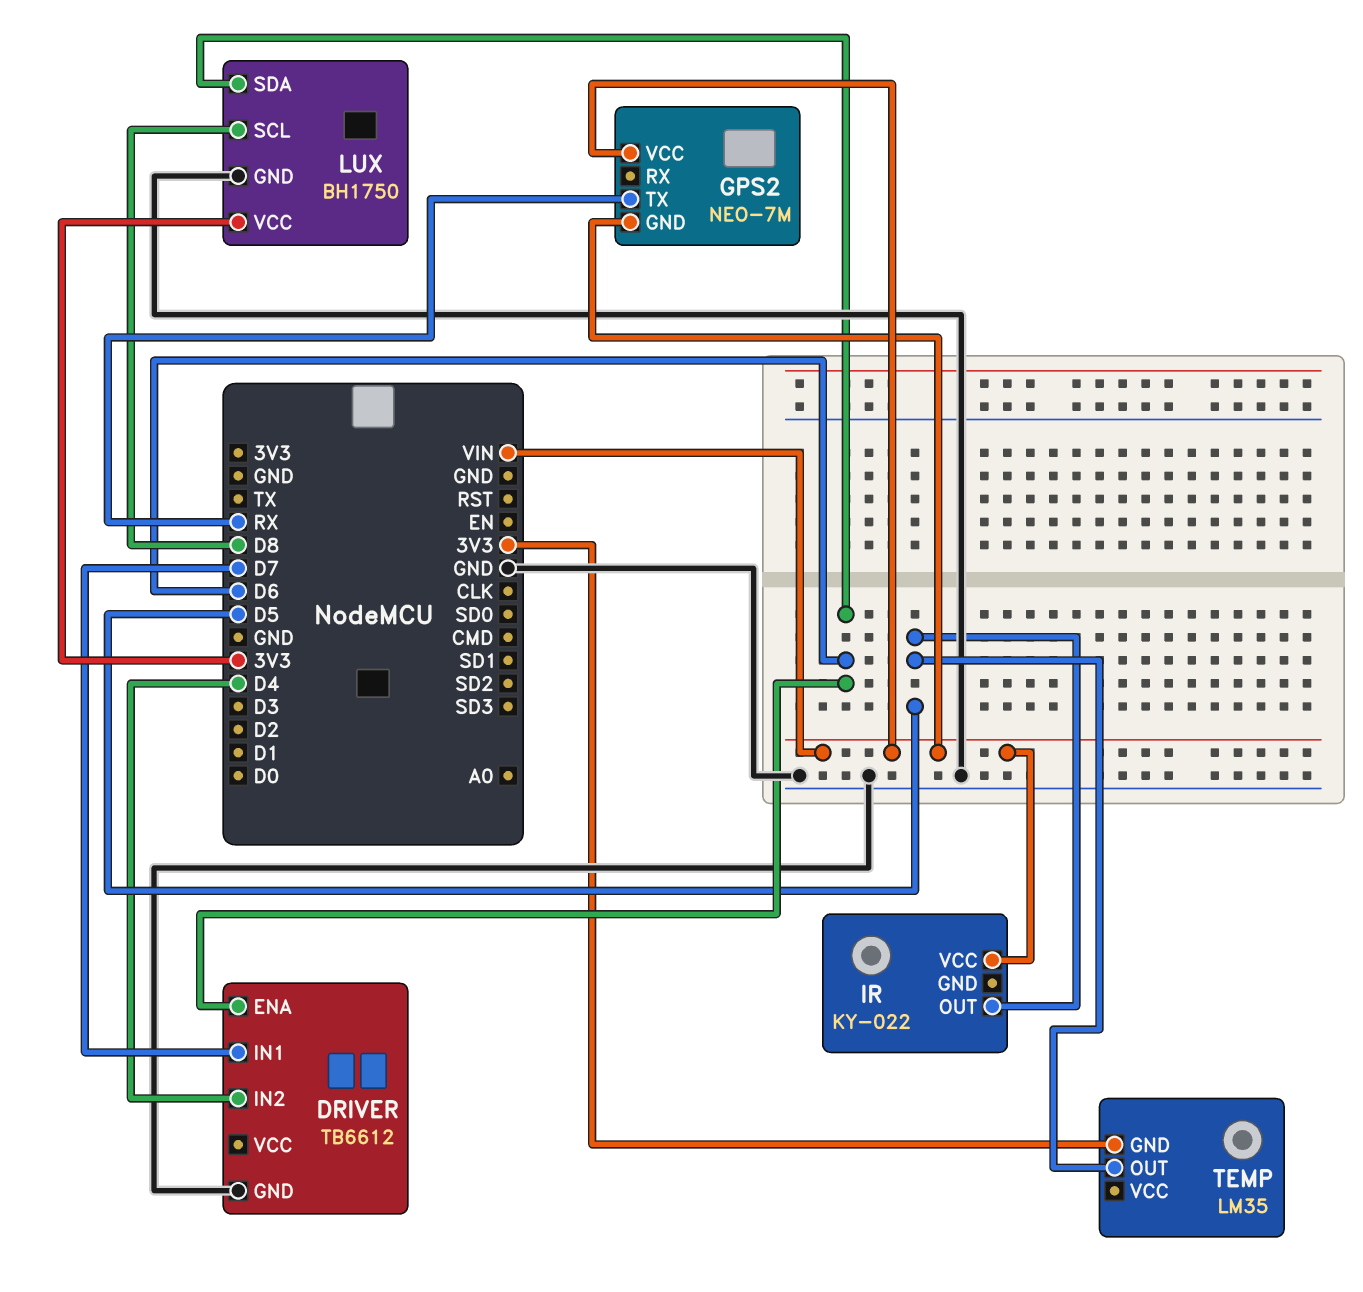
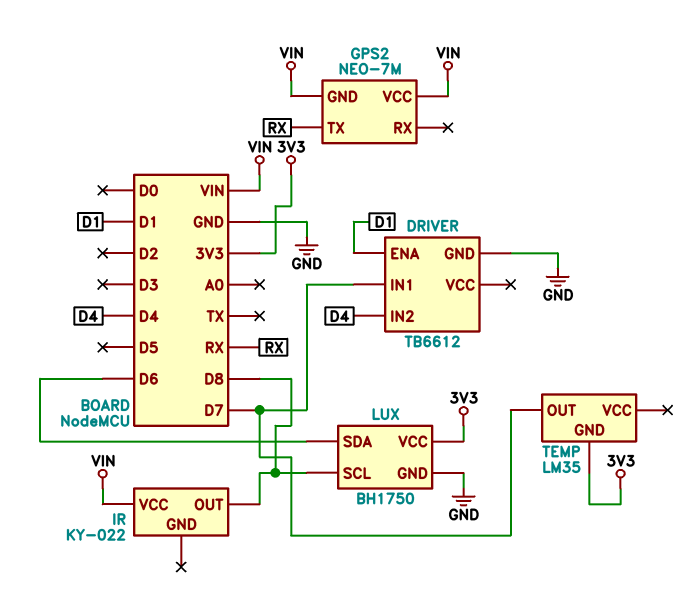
DRIVER pin ENA: D6 -> D1
IR pin OUT: D5 -> D8
TEMP pin OUT: D5 -> D7

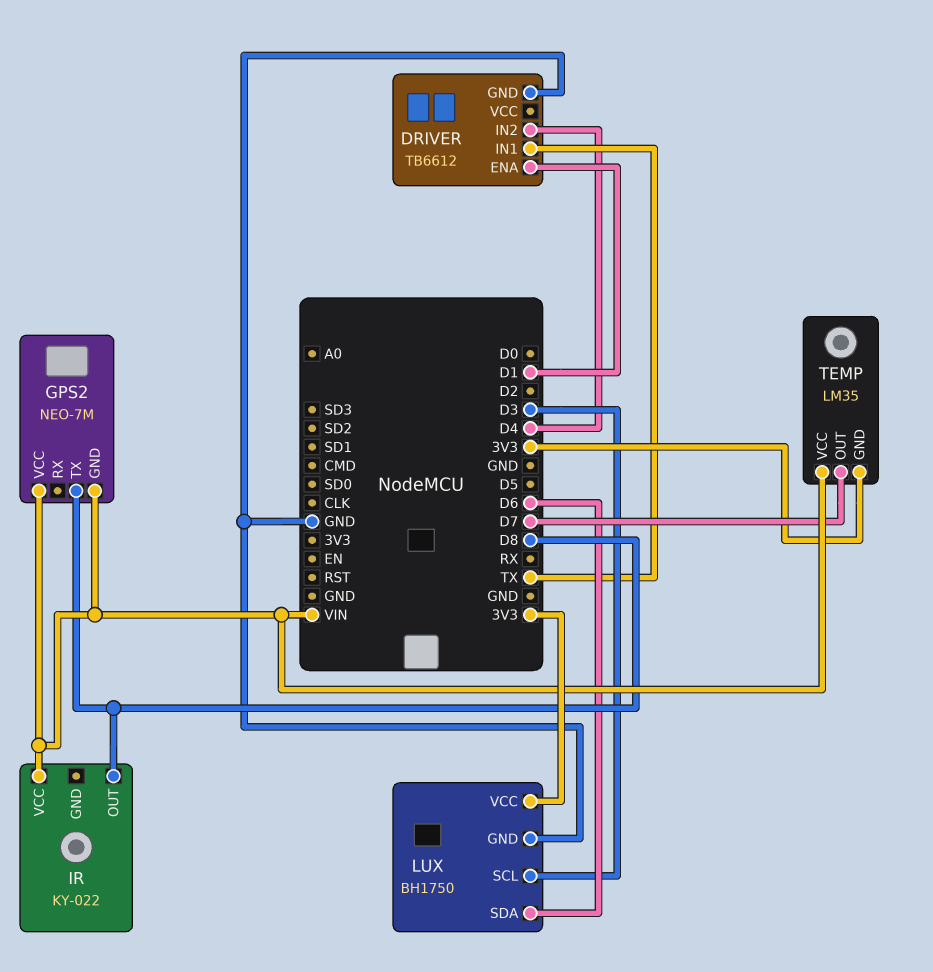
DRIVER pin IN1: D7 -> TX
GPS2 pin TX: RX -> D8
LUX pin SCL: D8 -> D3
TEMP pin VCC: none -> VIN

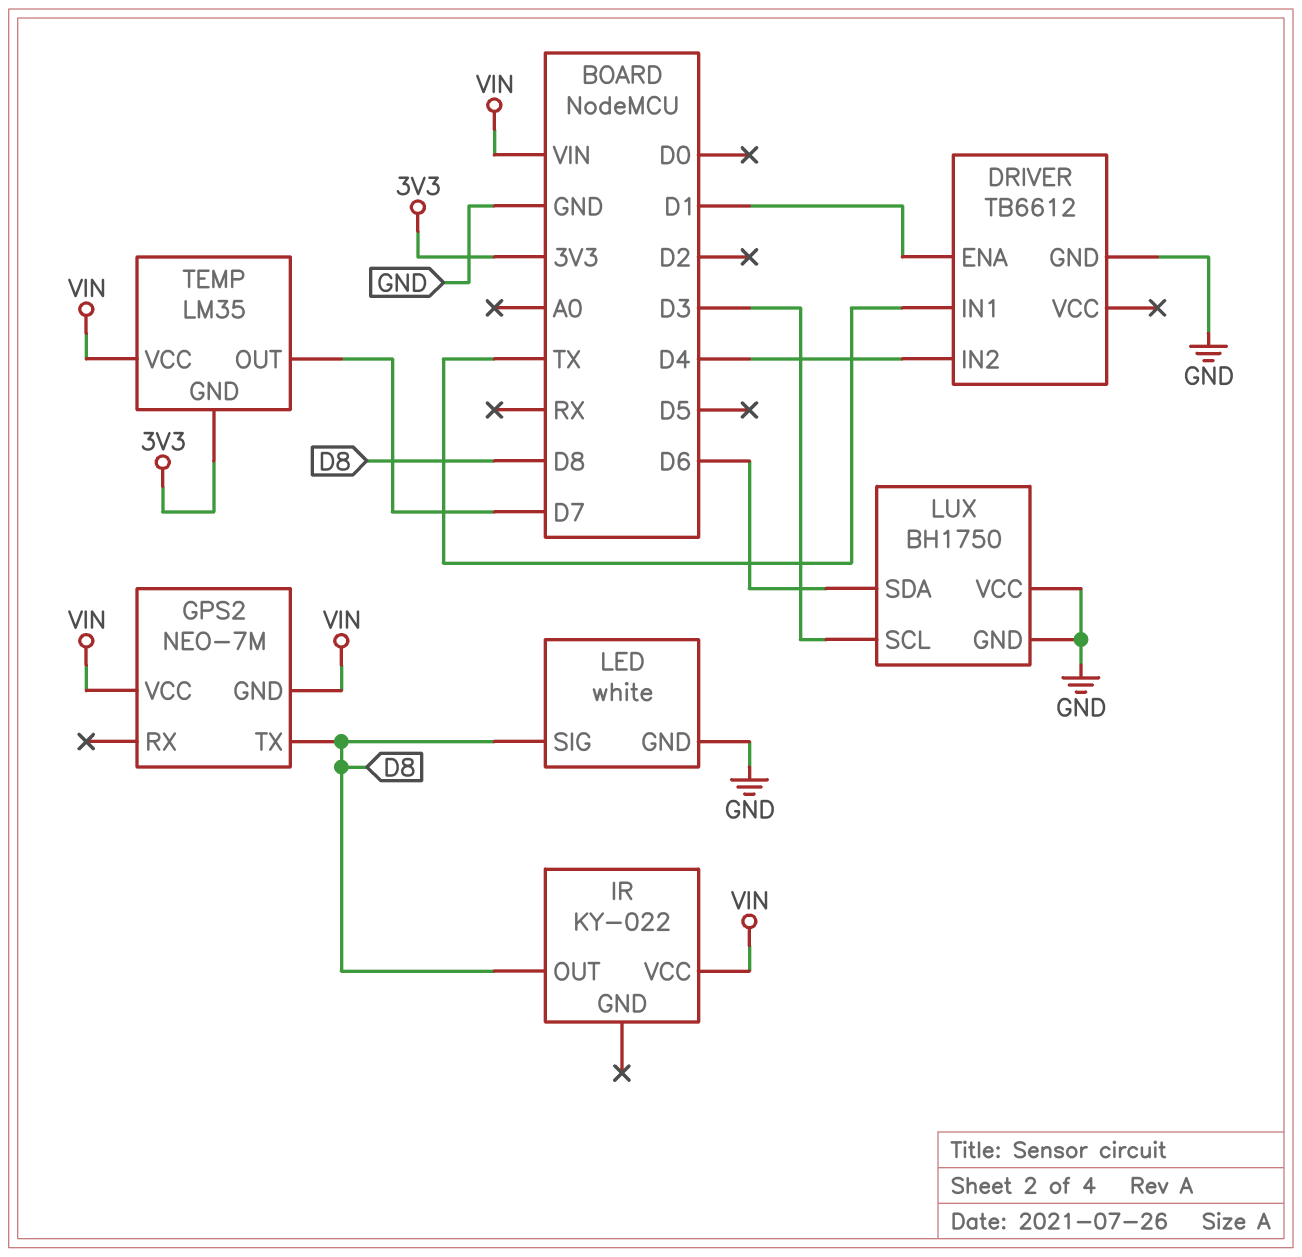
LED: none -> white
LED pin GND: none -> GND
LED pin SIG: none -> D8
LUX pin VCC: 3V3 -> GND

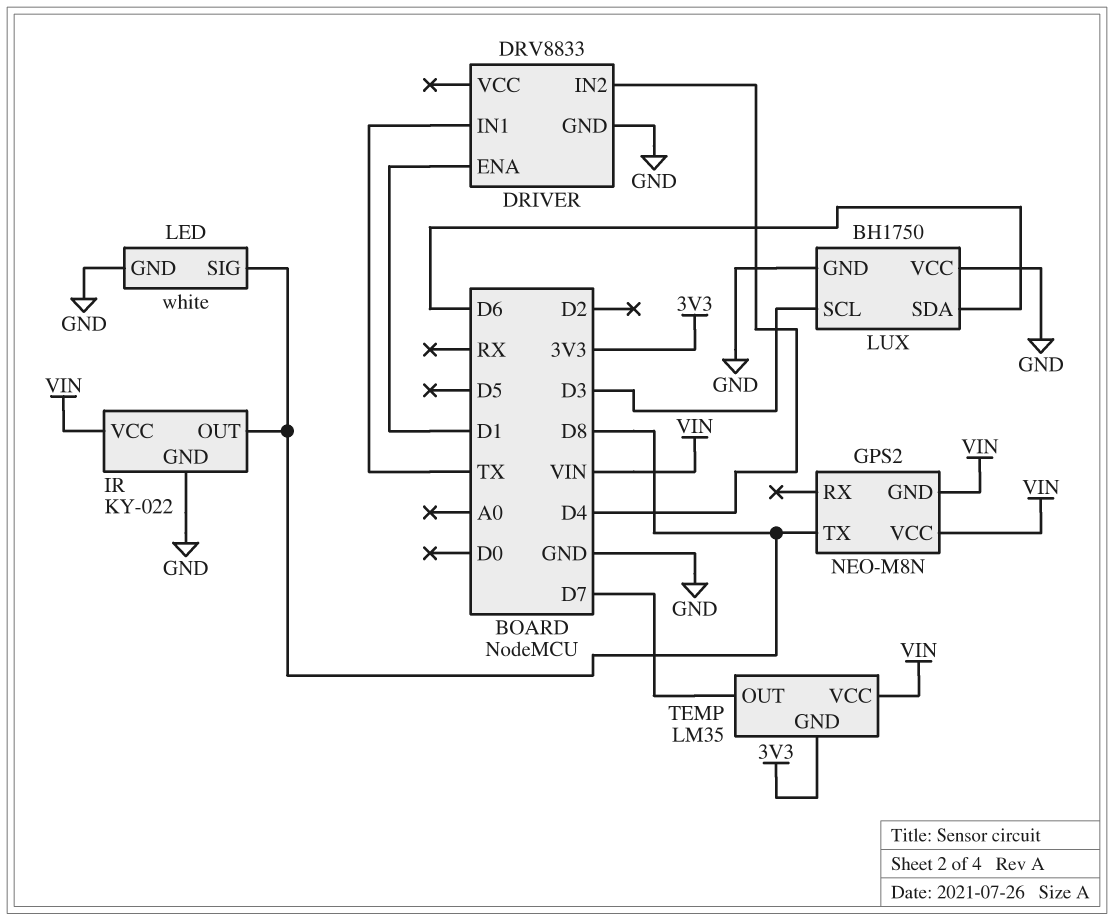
DRIVER: TB6612 -> DRV8833
GPS2: NEO-7M -> NEO-M8N
IR pin GND: none -> GND

